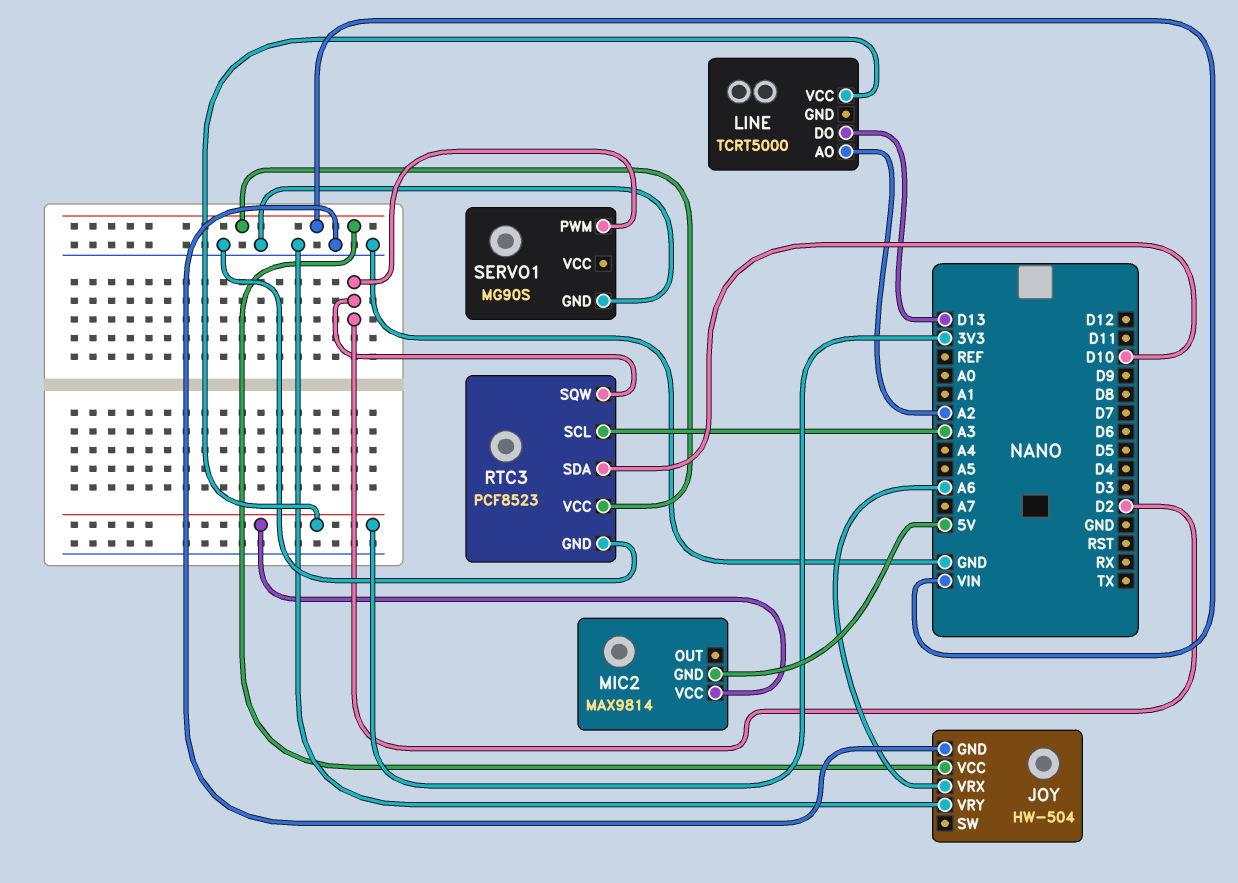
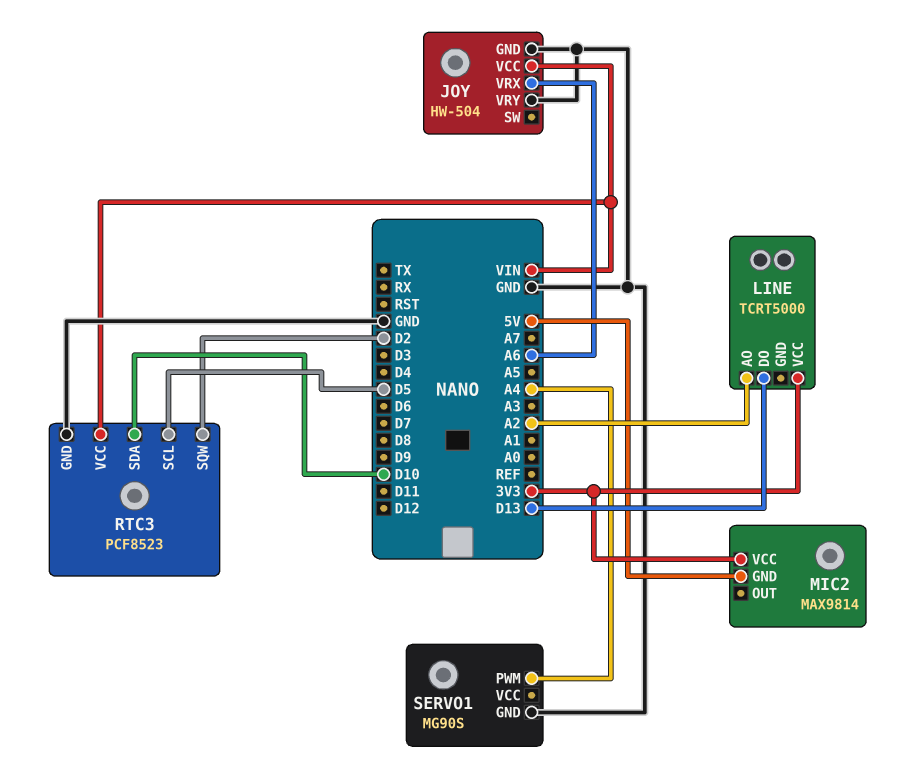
RTC3 pin SCL: A3 -> D5
SERVO1 pin PWM: D2 -> A4

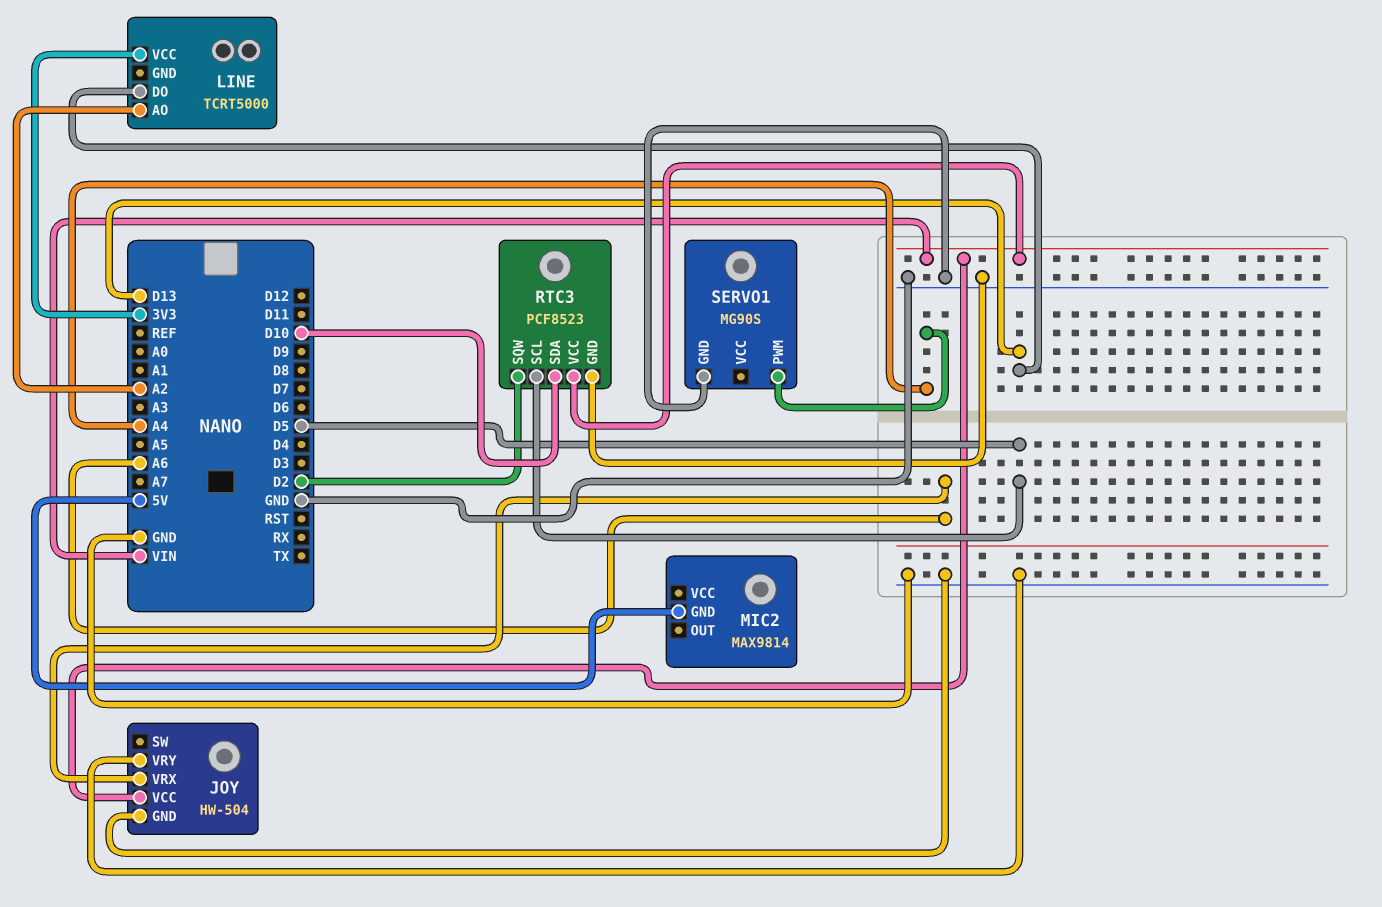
MIC2 pin VCC: 3V3 -> none

